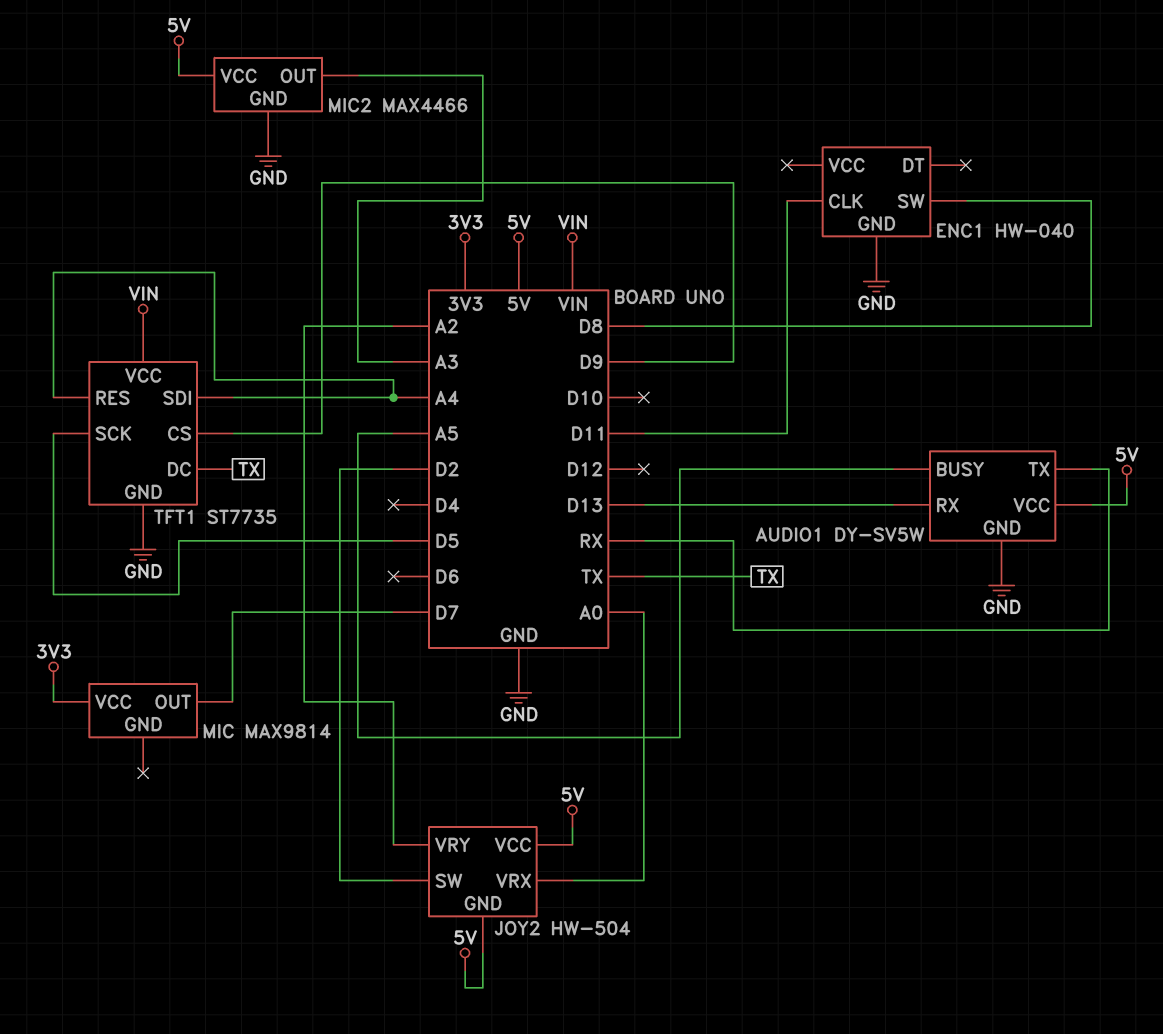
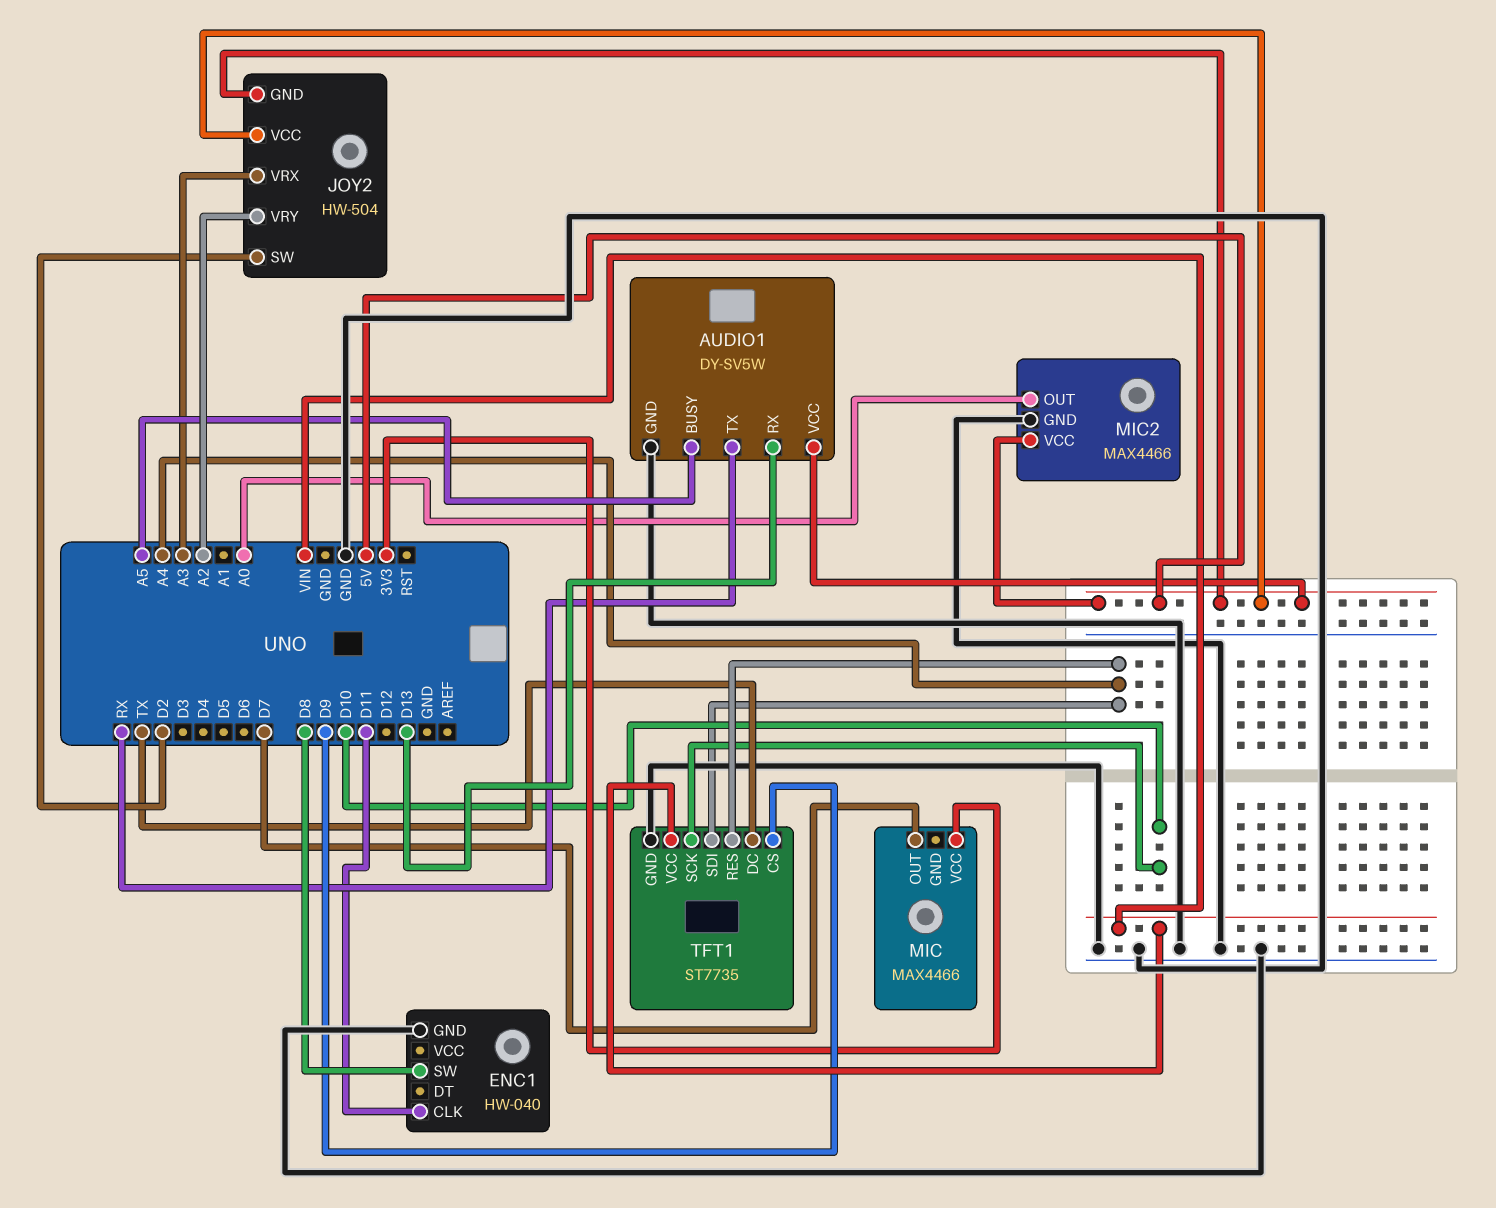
JOY2 pin VRX: A0 -> A3
MIC: MAX9814 -> MAX4466
MIC2 pin OUT: A3 -> A0
TFT1 pin SCK: D5 -> D10

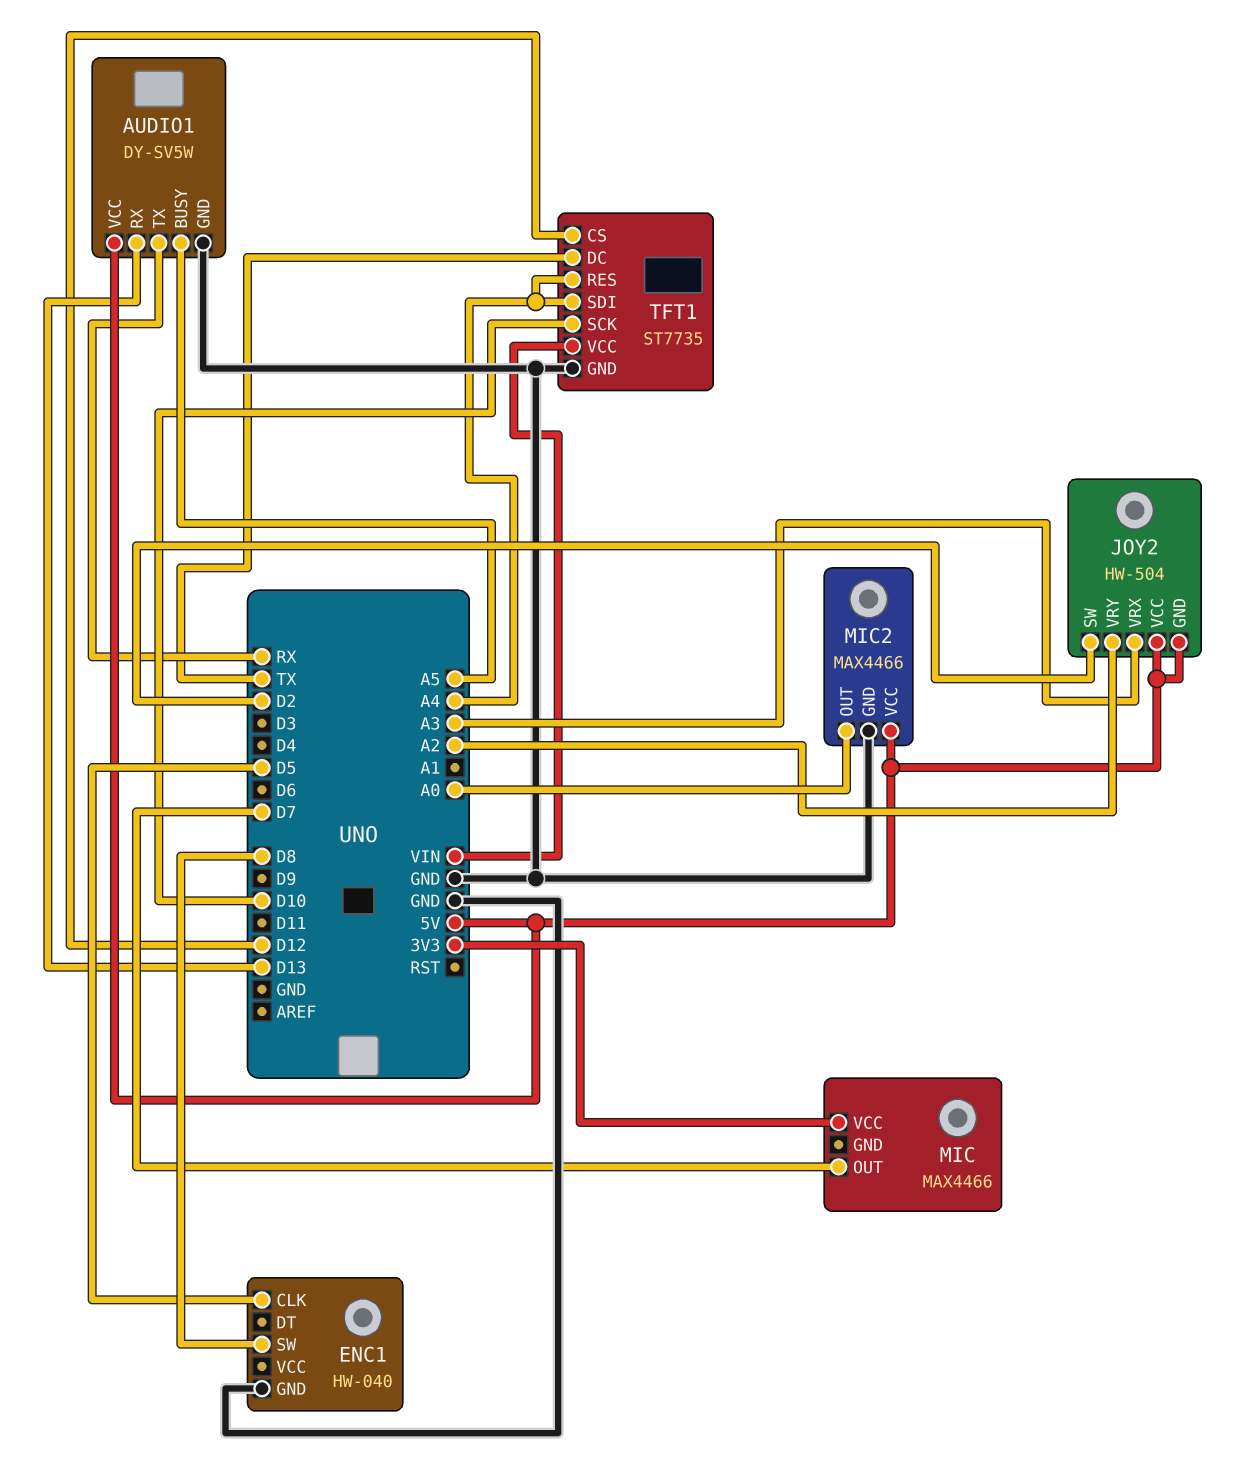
ENC1 pin CLK: D11 -> D5
TFT1 pin CS: D9 -> D12

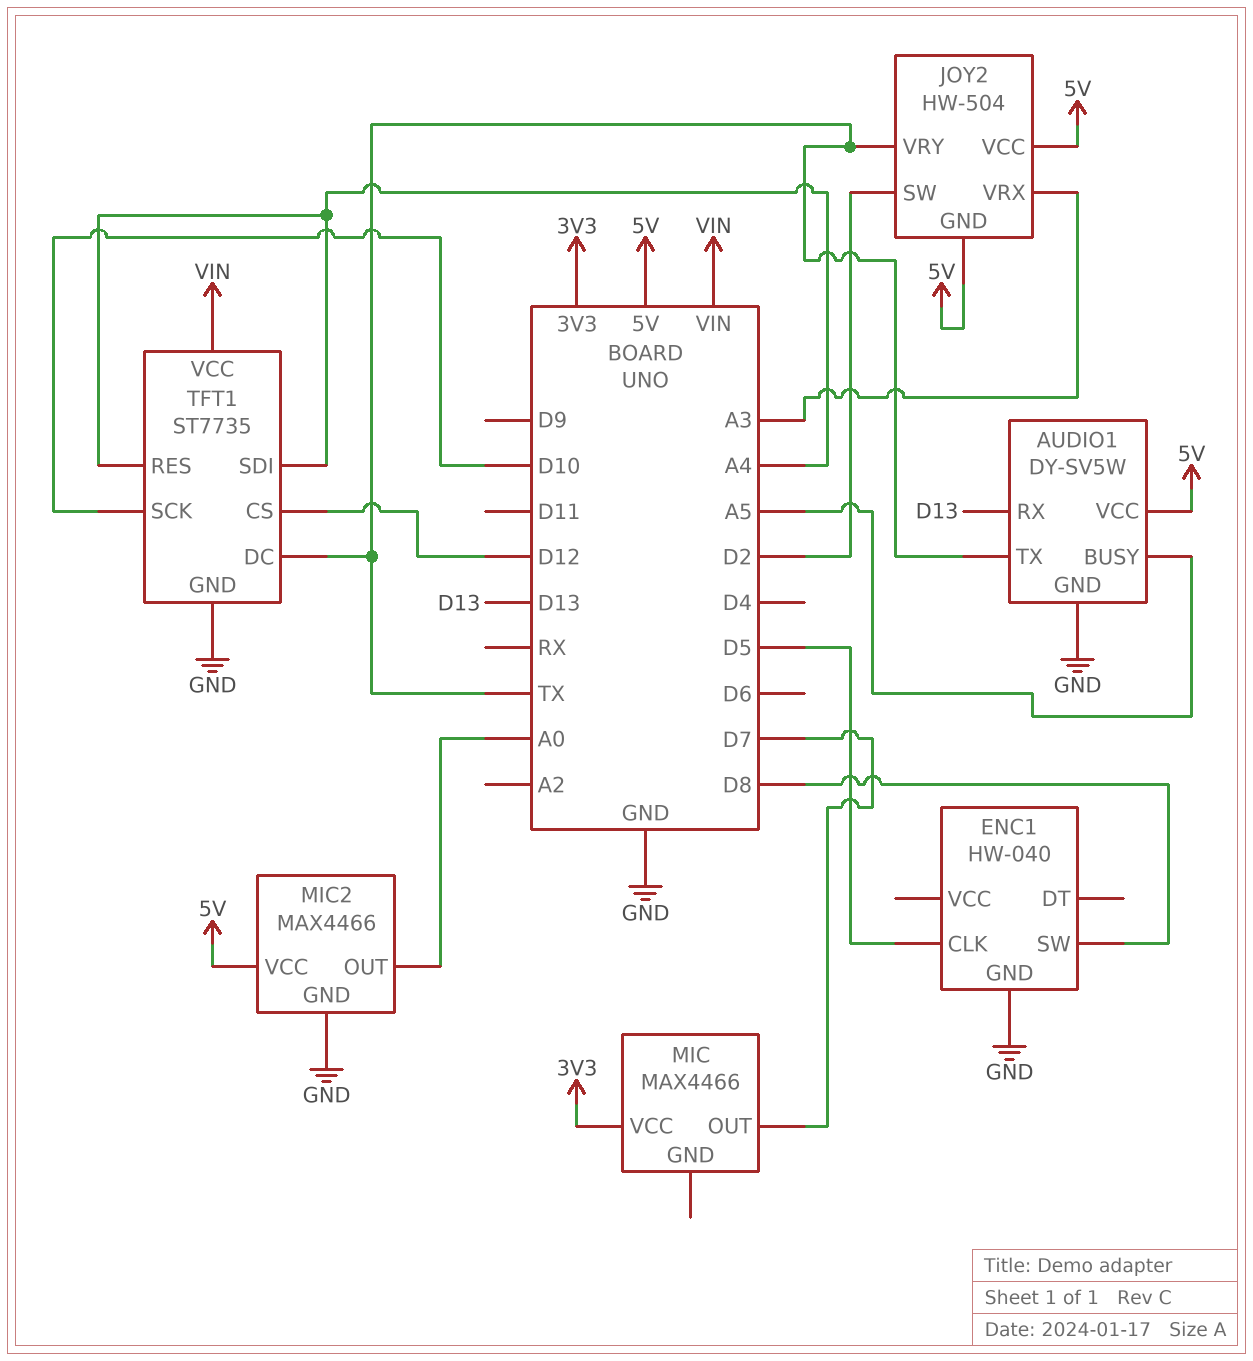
AUDIO1 pin TX: RX -> TX
JOY2 pin VRY: A2 -> TX

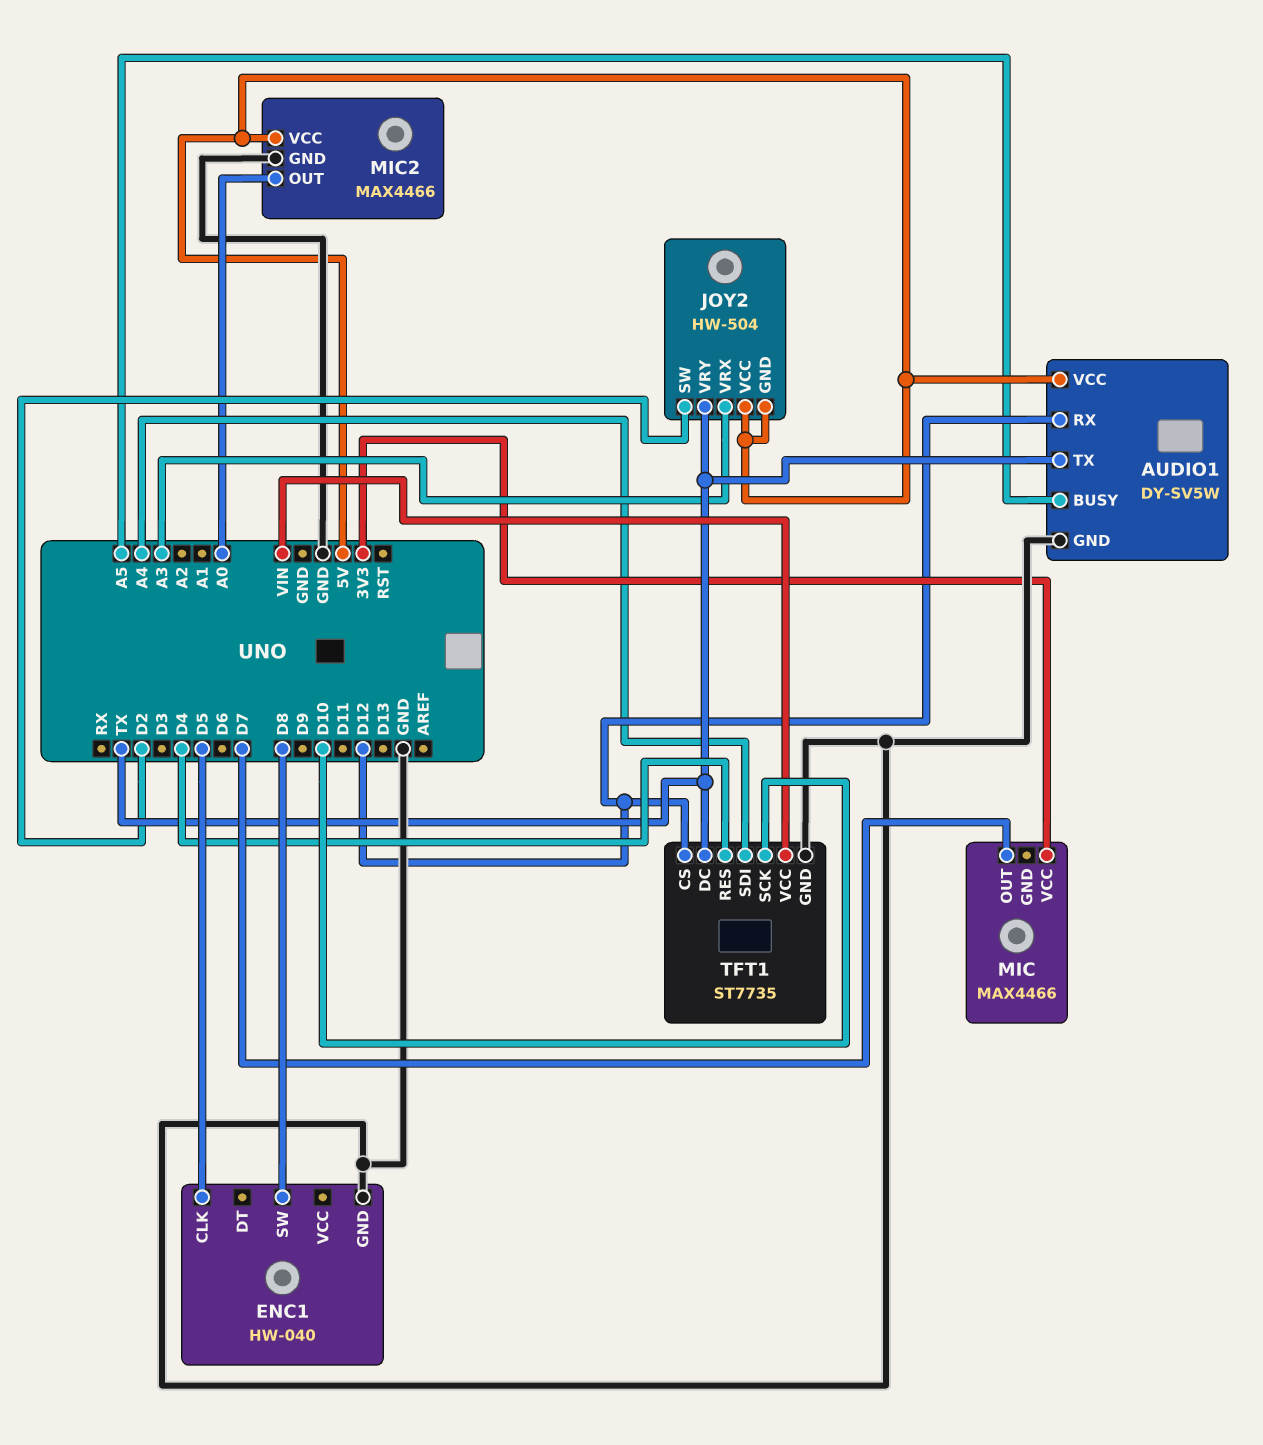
AUDIO1 pin RX: D13 -> D12
TFT1 pin RES: A4 -> D4

